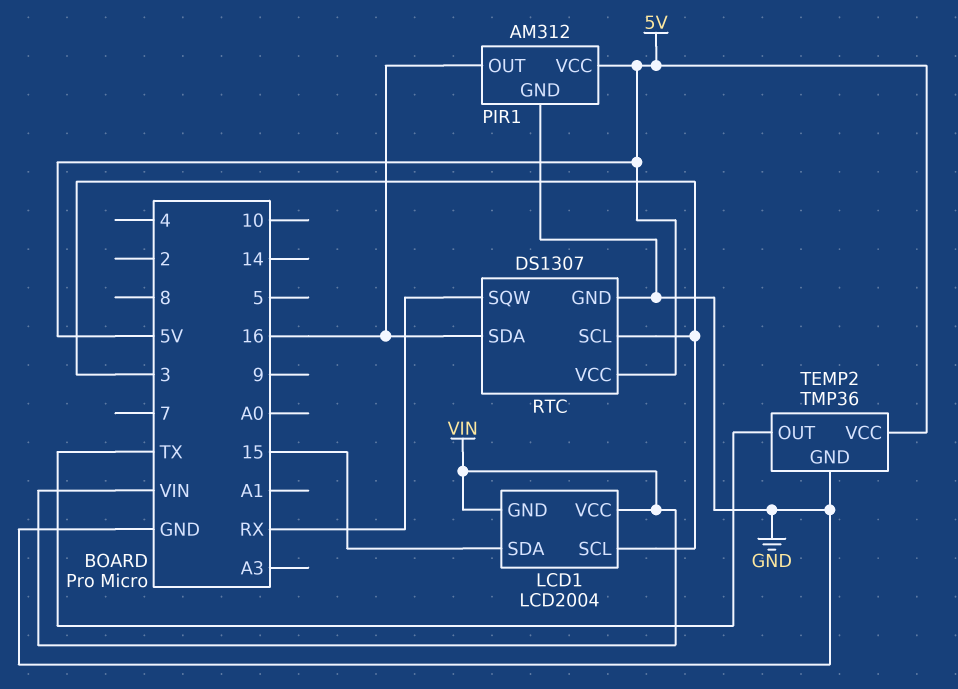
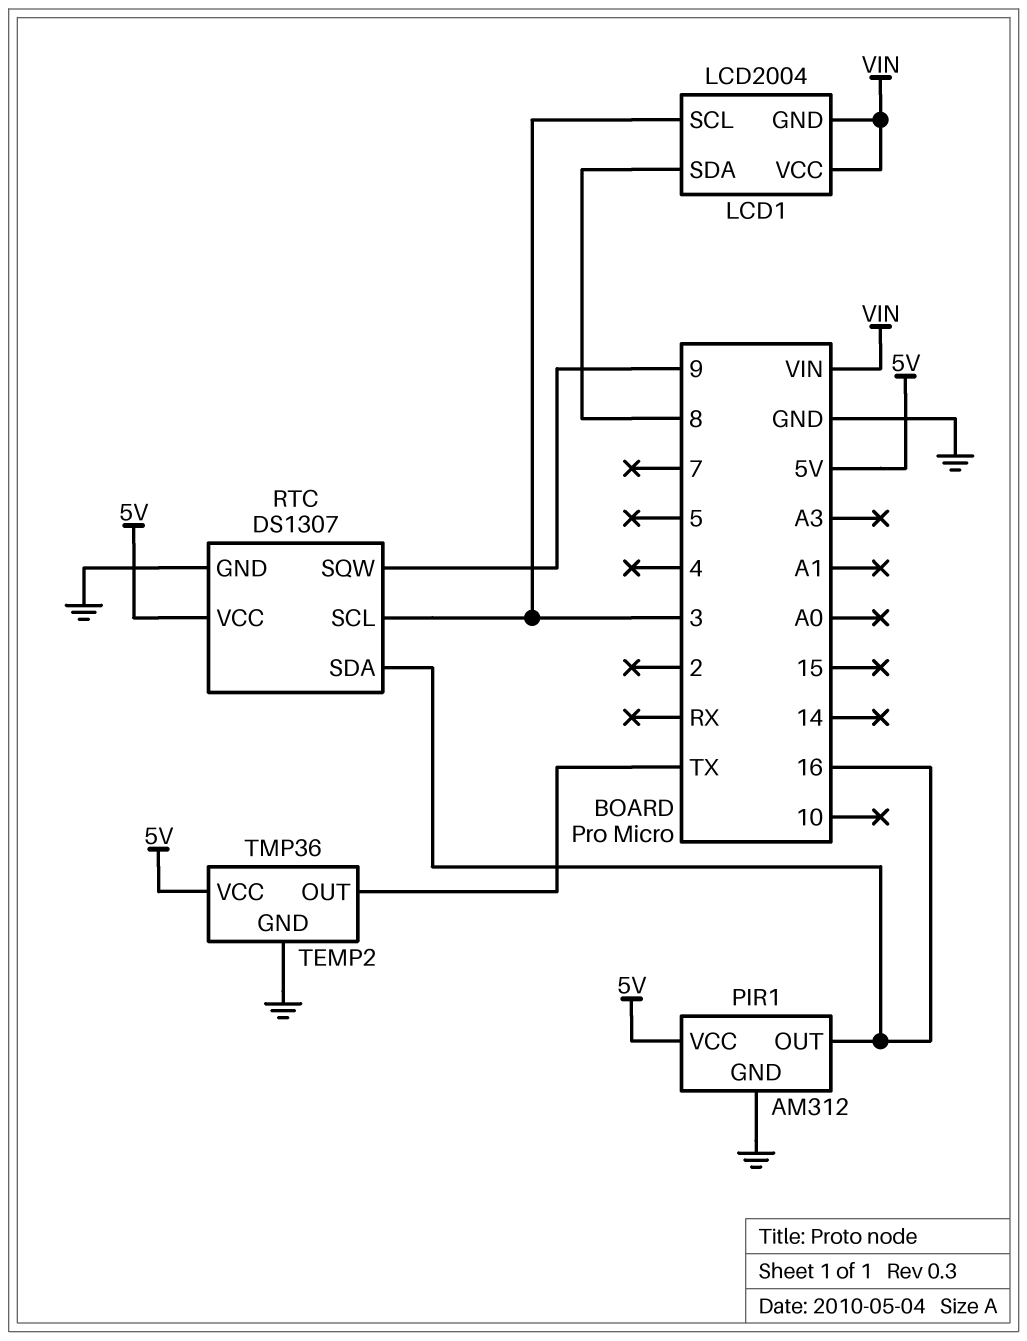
LCD1 pin SDA: 15 -> 8
RTC pin SQW: RX -> 9

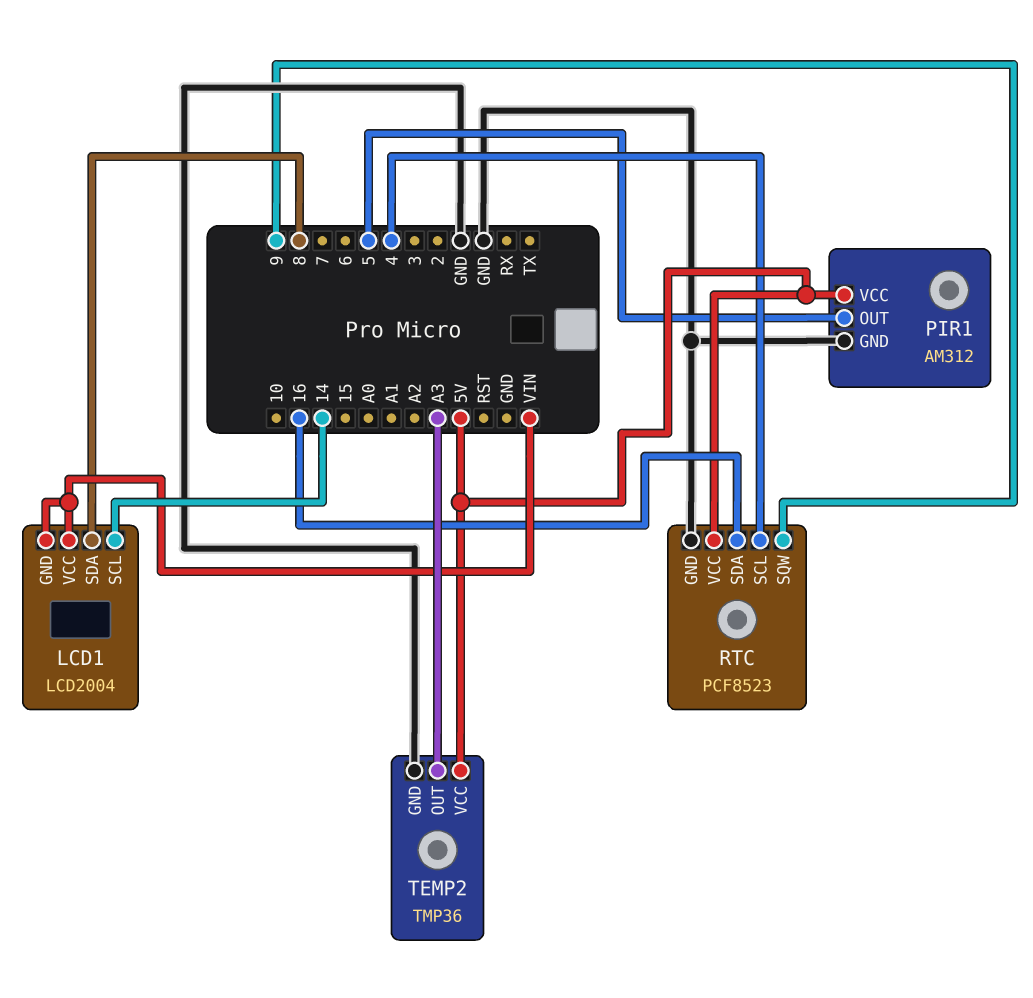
LCD1 pin SCL: 3 -> 14
PIR1 pin OUT: 16 -> 5
RTC: DS1307 -> PCF8523
RTC pin SCL: 3 -> 4
TEMP2 pin OUT: TX -> A3

